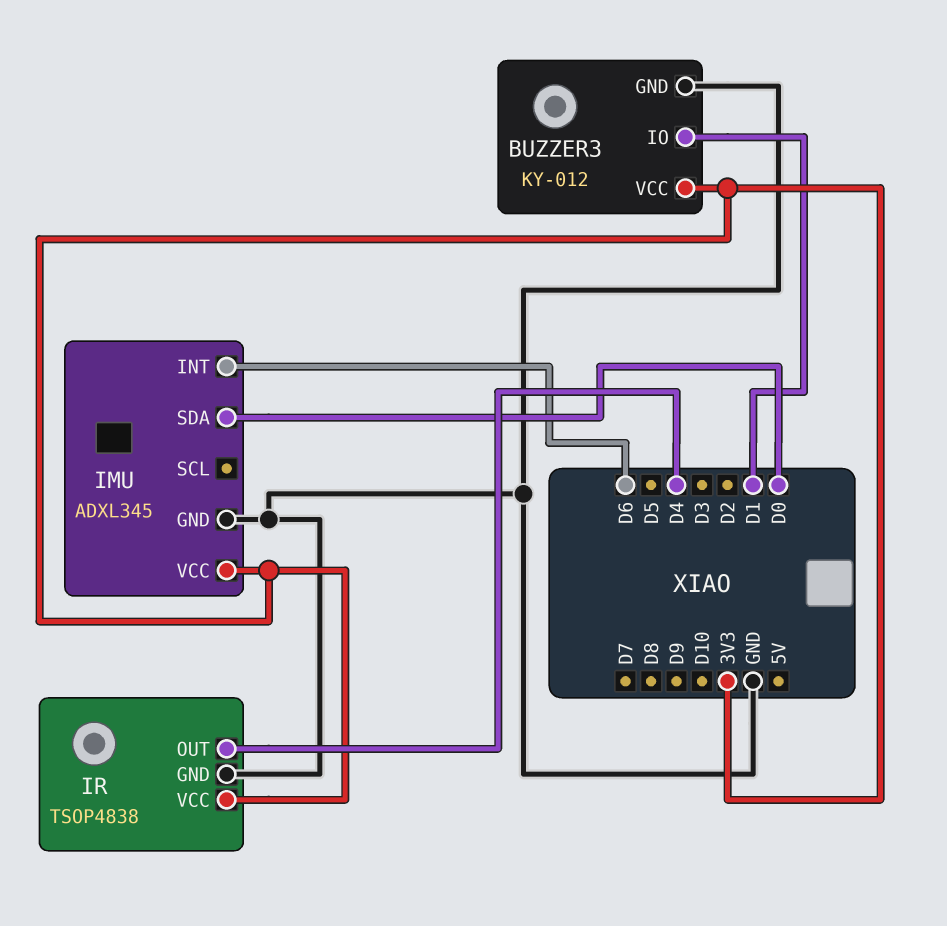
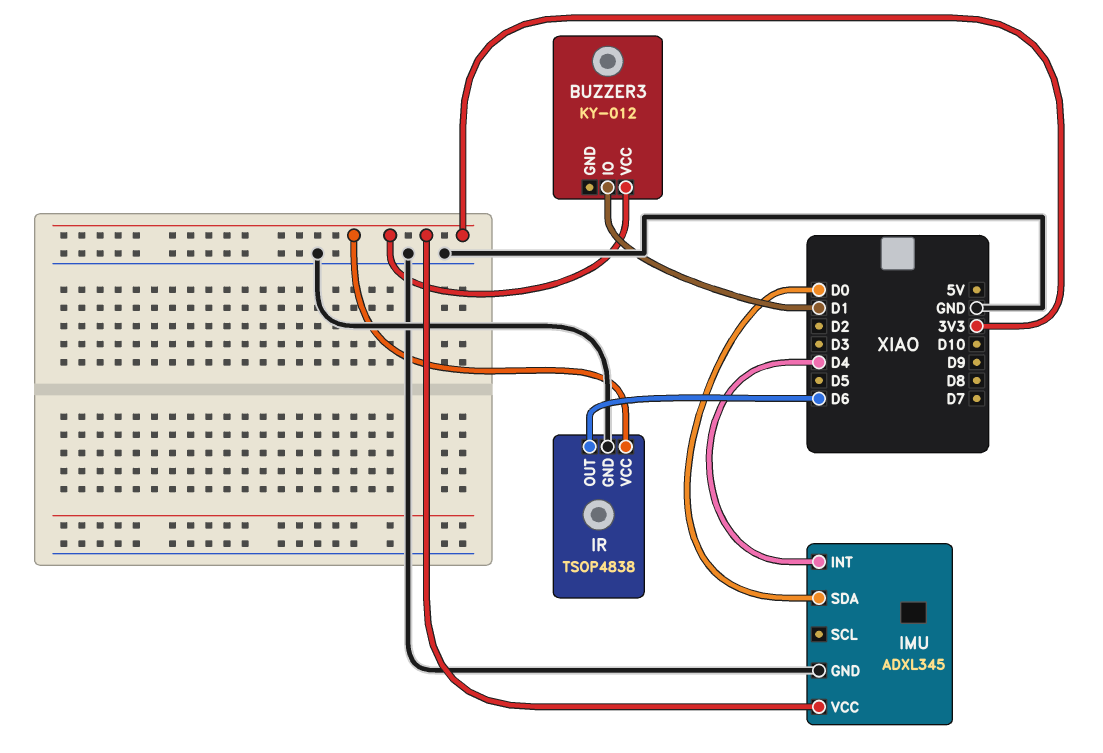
BUZZER3 pin GND: GND -> none
IMU pin INT: D6 -> D4
IR pin OUT: D4 -> D6

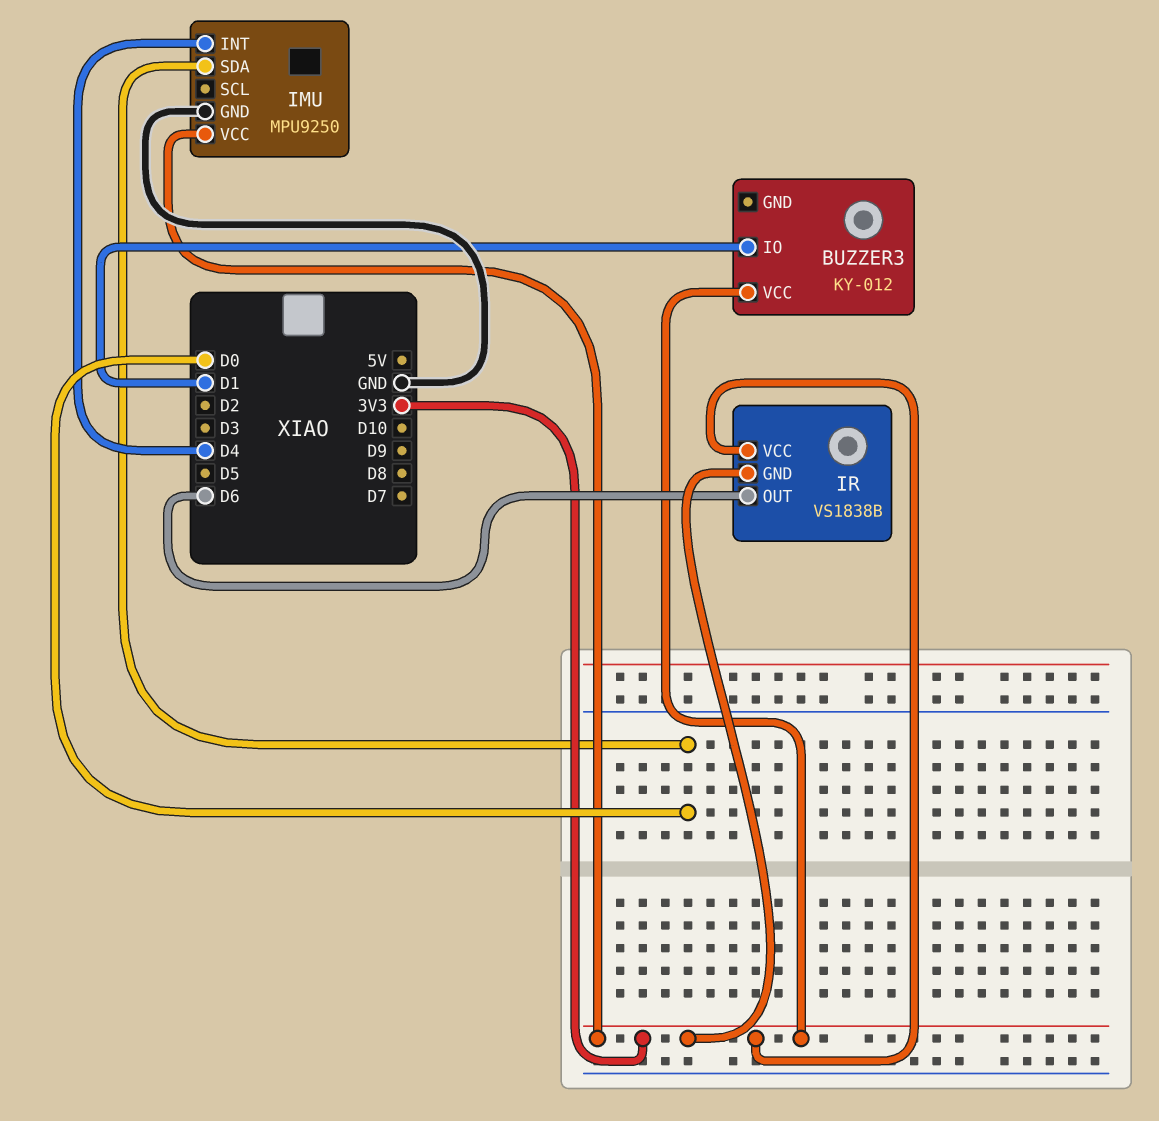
IMU: ADXL345 -> MPU9250
IR: TSOP4838 -> VS1838B
IR pin GND: GND -> 3V3

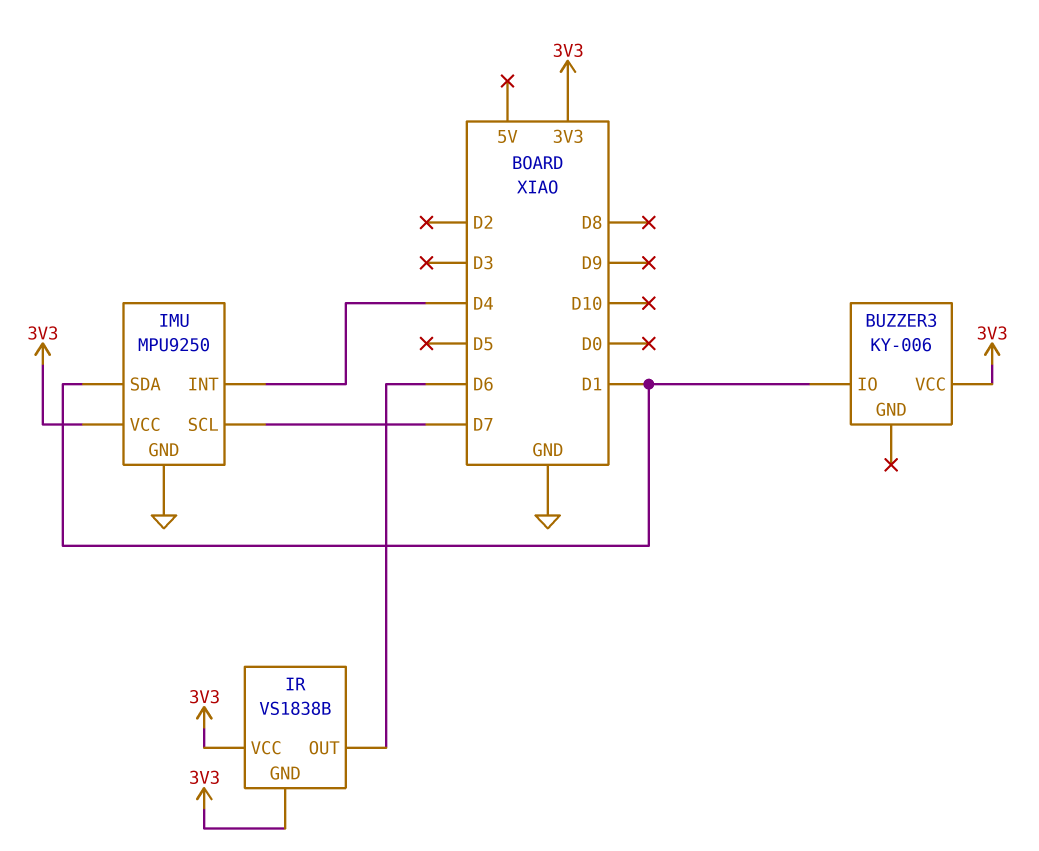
BUZZER3: KY-012 -> KY-006
IMU pin SCL: none -> D7
IMU pin SDA: D0 -> D1

